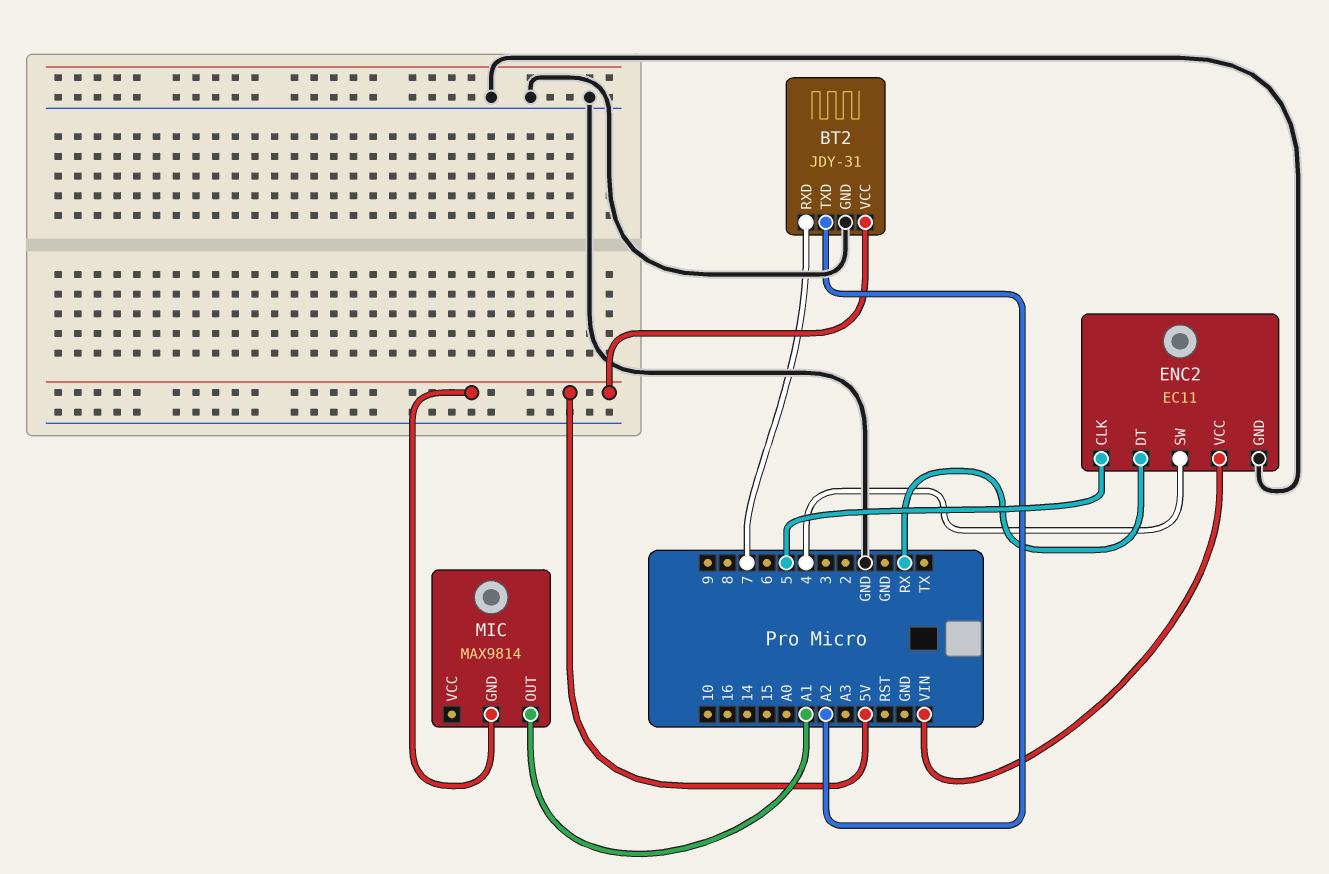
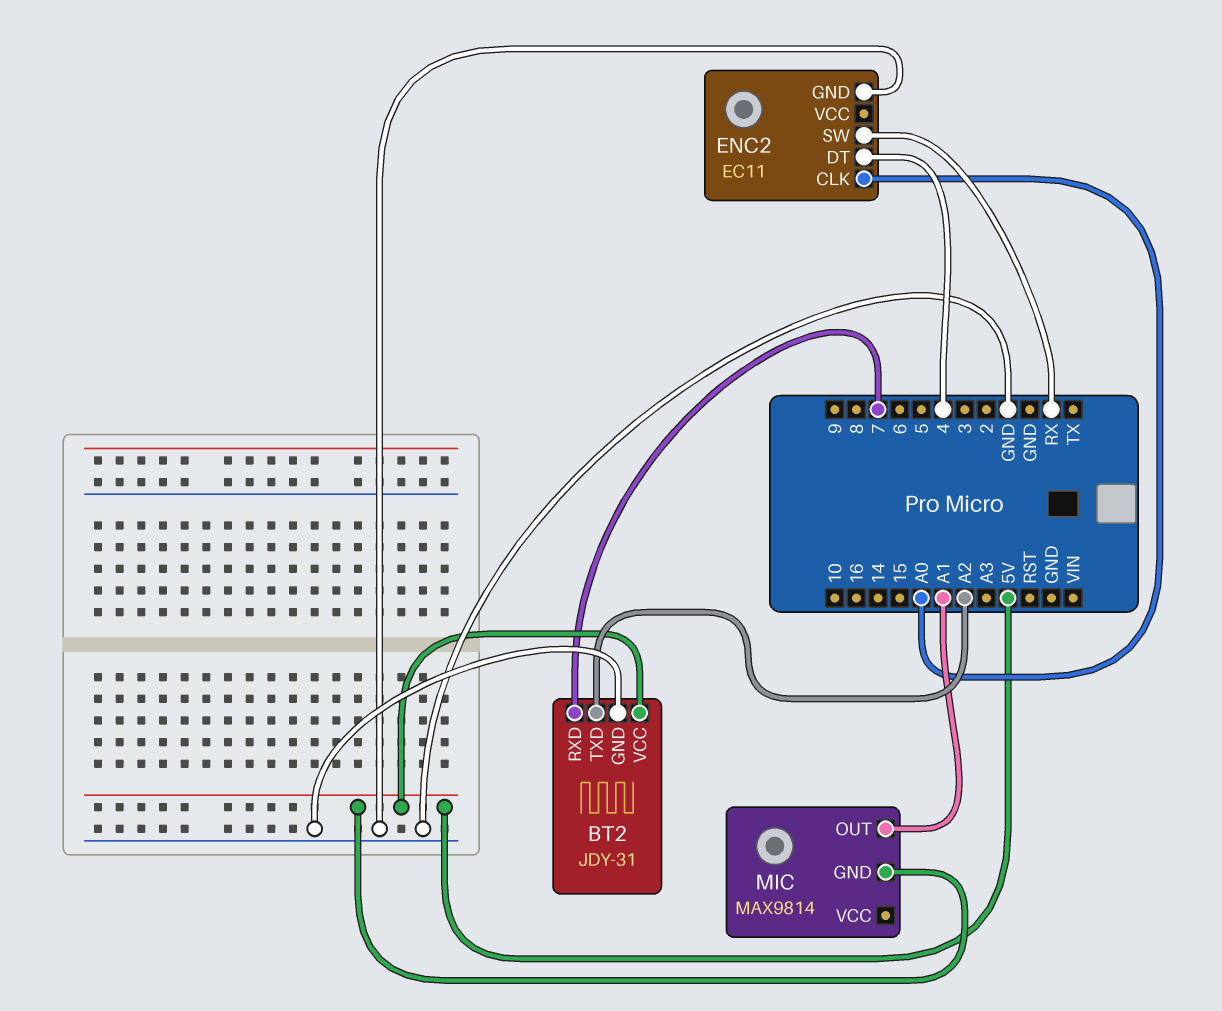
ENC2 pin CLK: 5 -> A0
ENC2 pin DT: RX -> 4
ENC2 pin SW: 4 -> RX
ENC2 pin VCC: VIN -> none

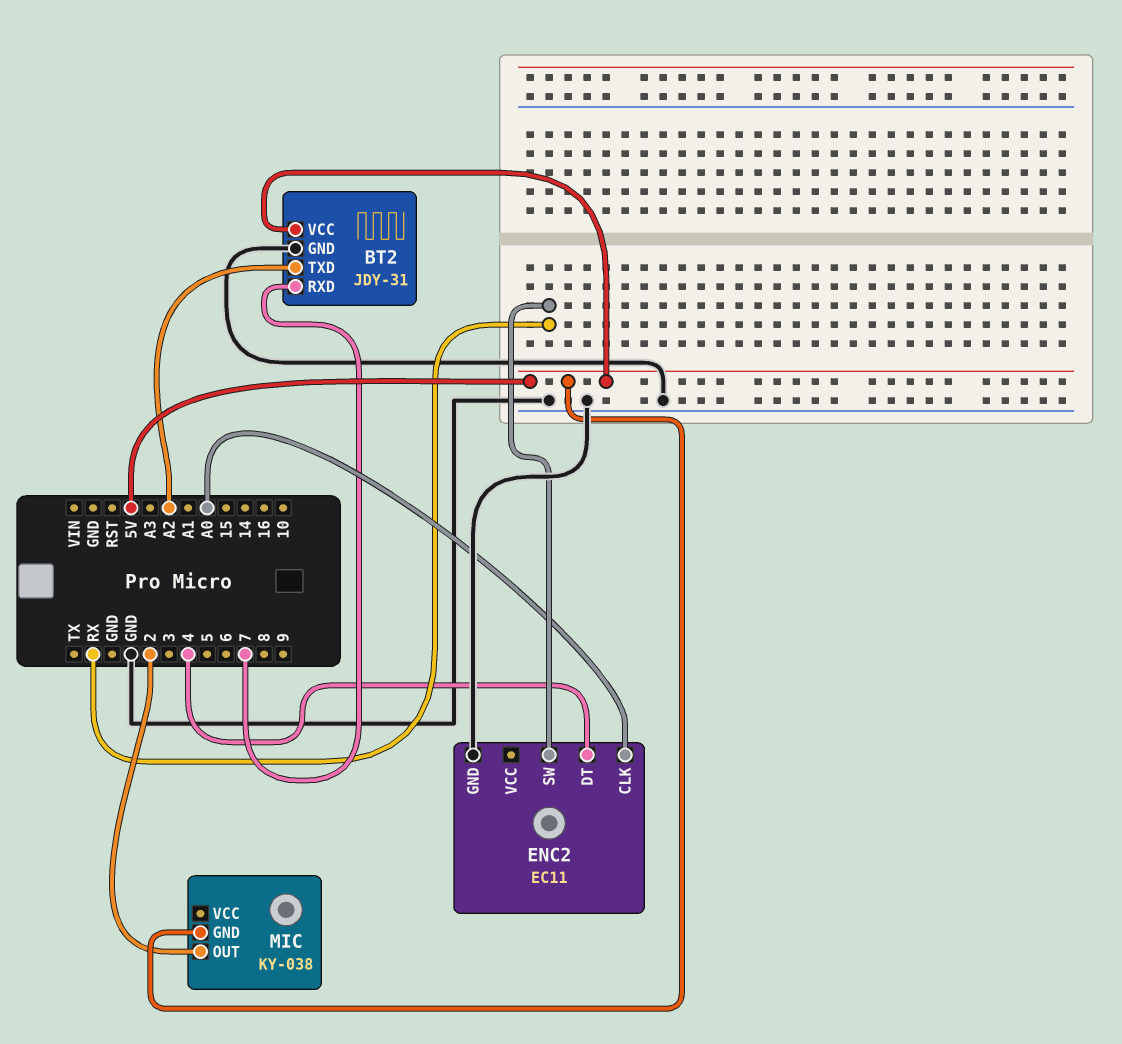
MIC: MAX9814 -> KY-038
MIC pin OUT: A1 -> 2

